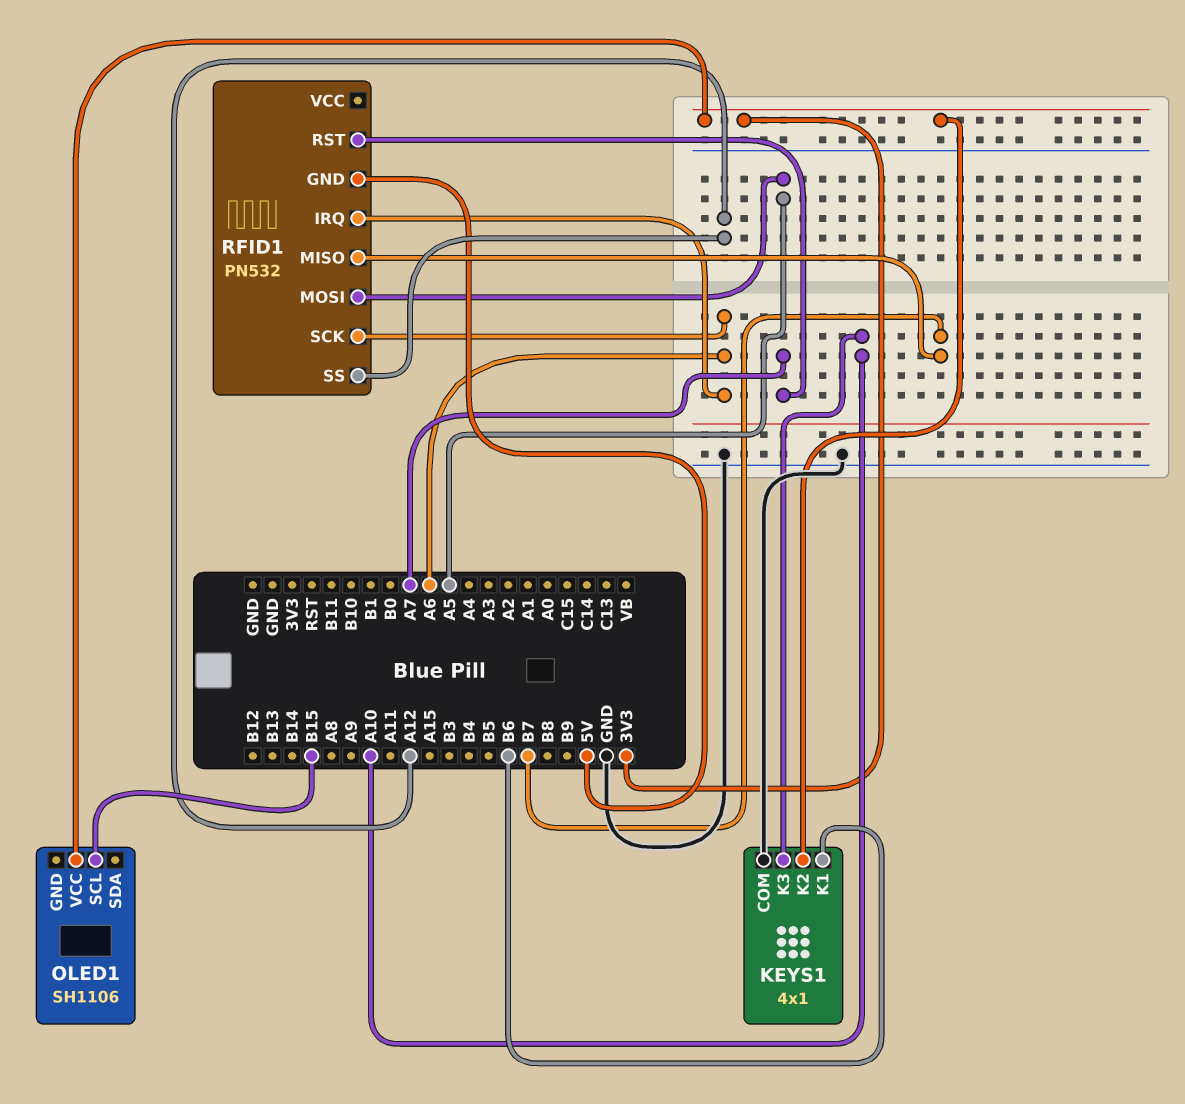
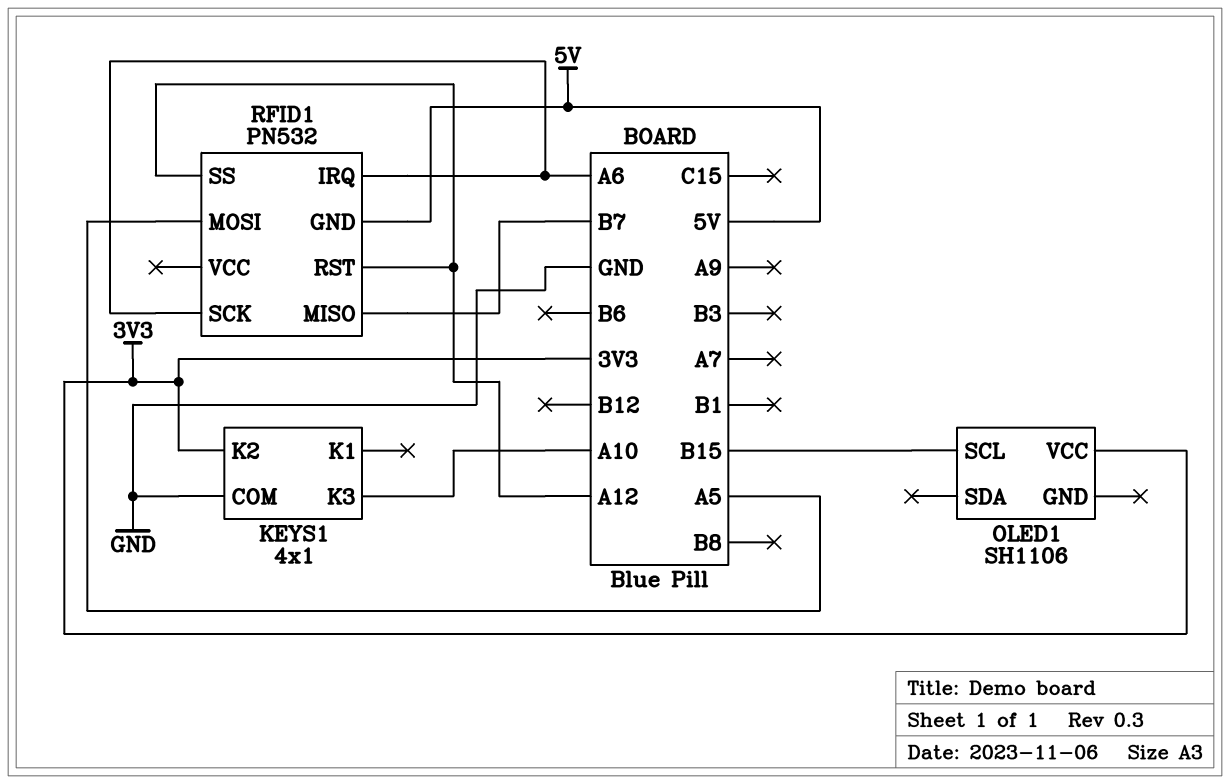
KEYS1 pin K1: B6 -> none
RFID1 pin RST: A7 -> A12

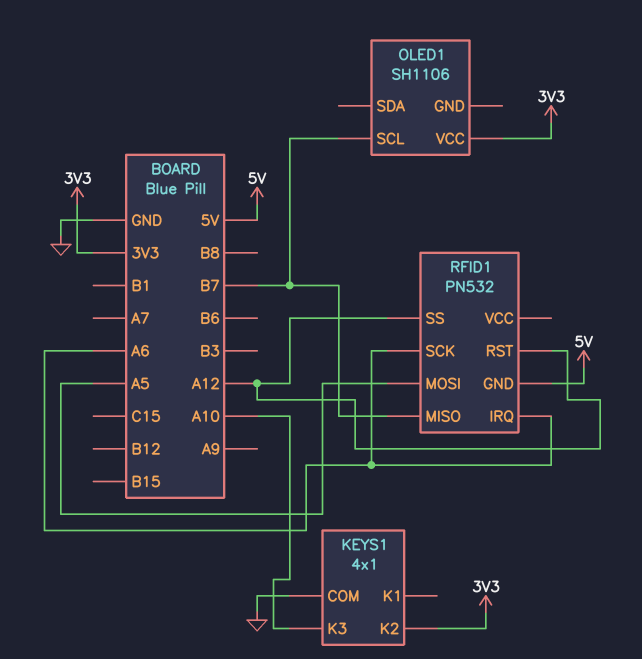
OLED1 pin SCL: B15 -> B7

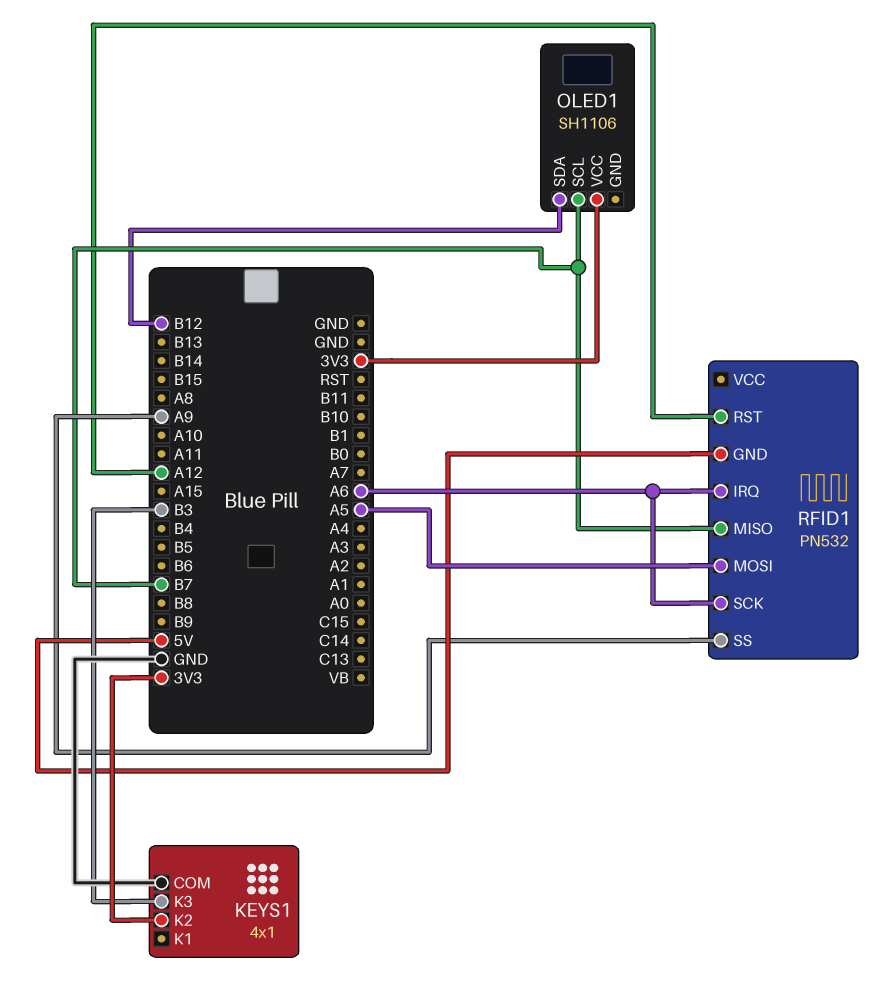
KEYS1 pin K3: A10 -> B3
OLED1 pin SDA: none -> B12
RFID1 pin SS: A12 -> A9

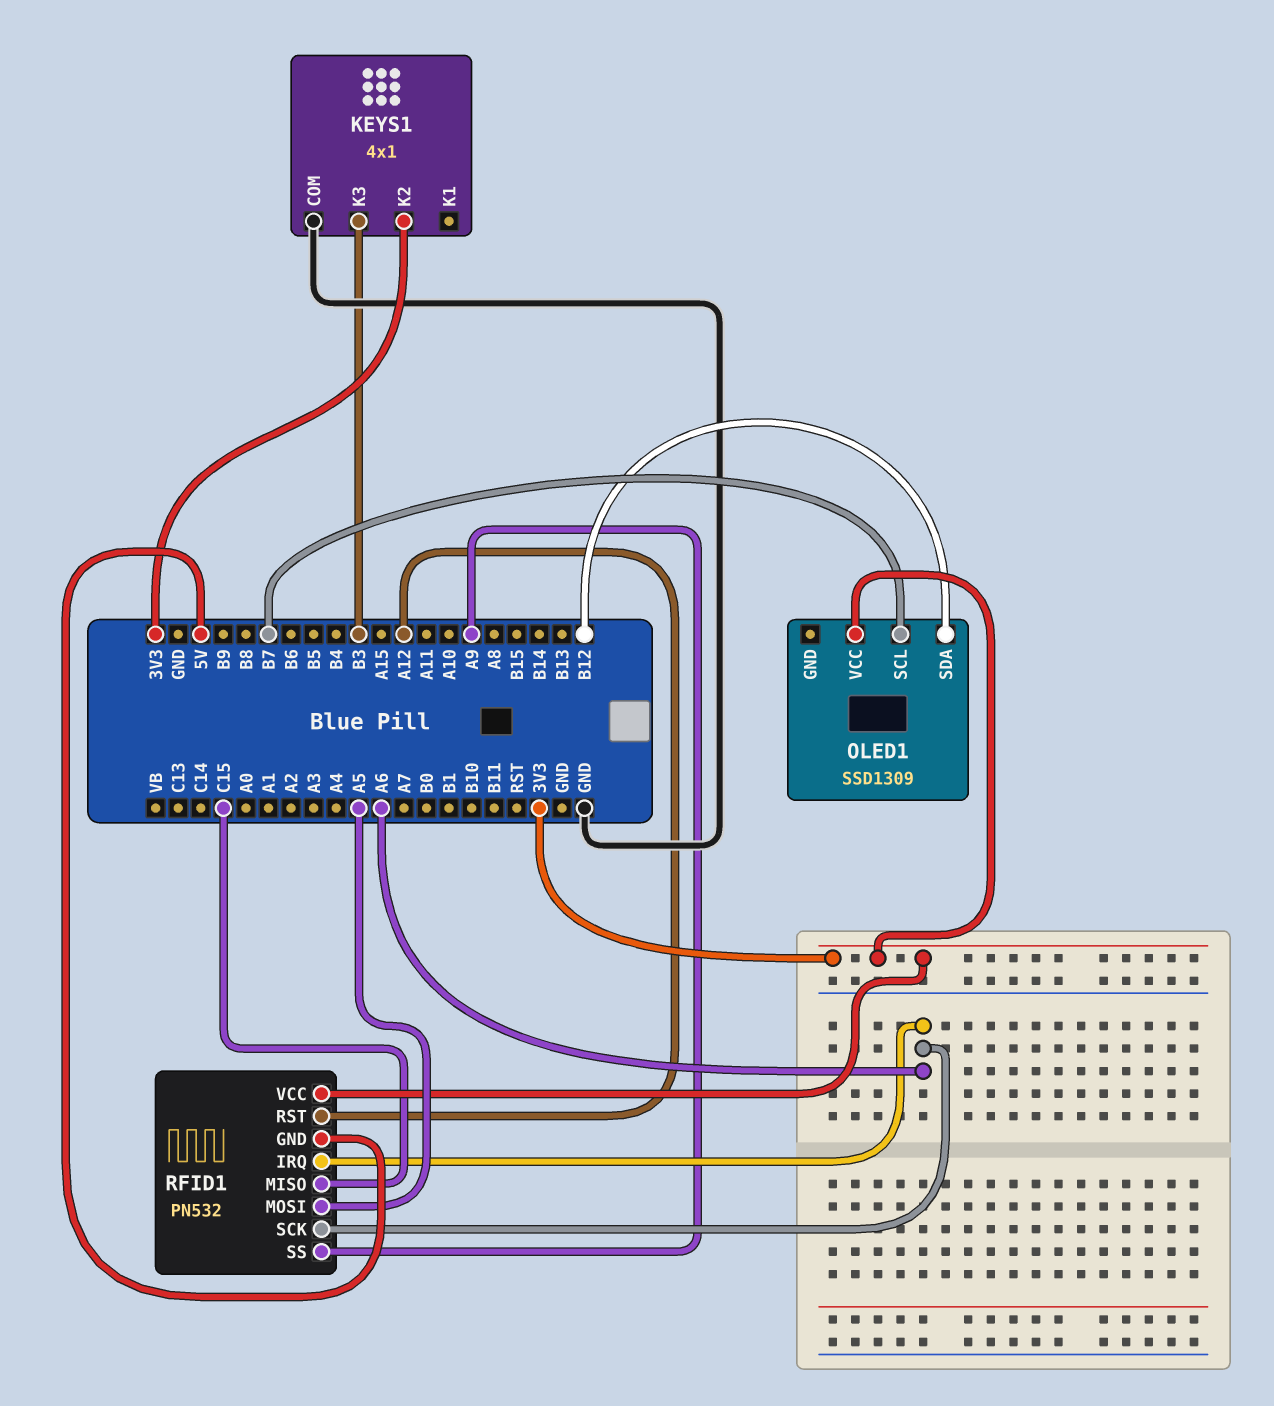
OLED1: SH1106 -> SSD1309
RFID1 pin MISO: B7 -> C15
RFID1 pin VCC: none -> 3V3

